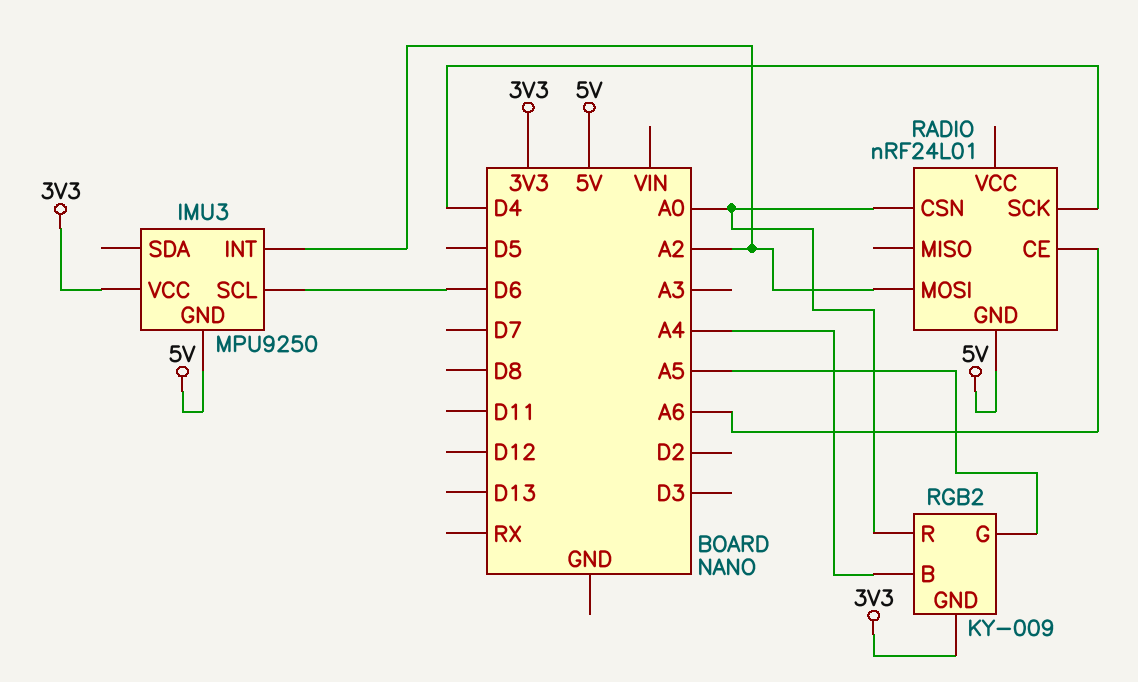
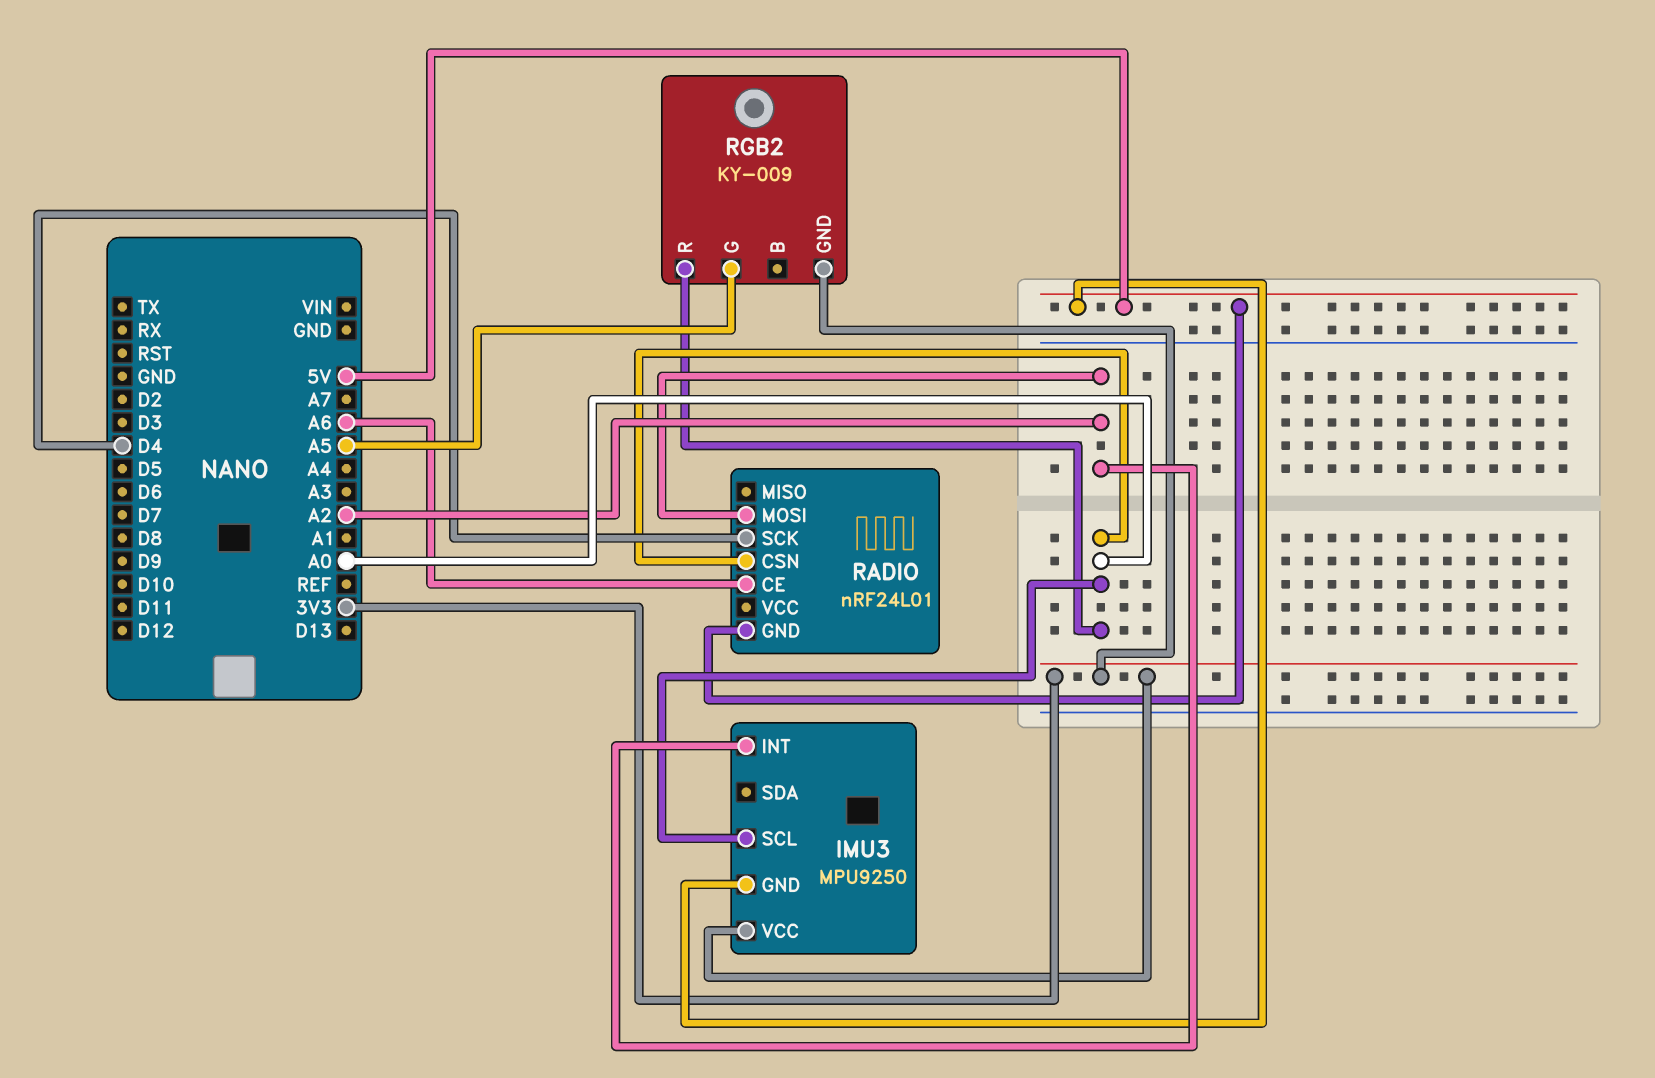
IMU3 pin SCL: D6 -> A0
RGB2 pin B: A4 -> none

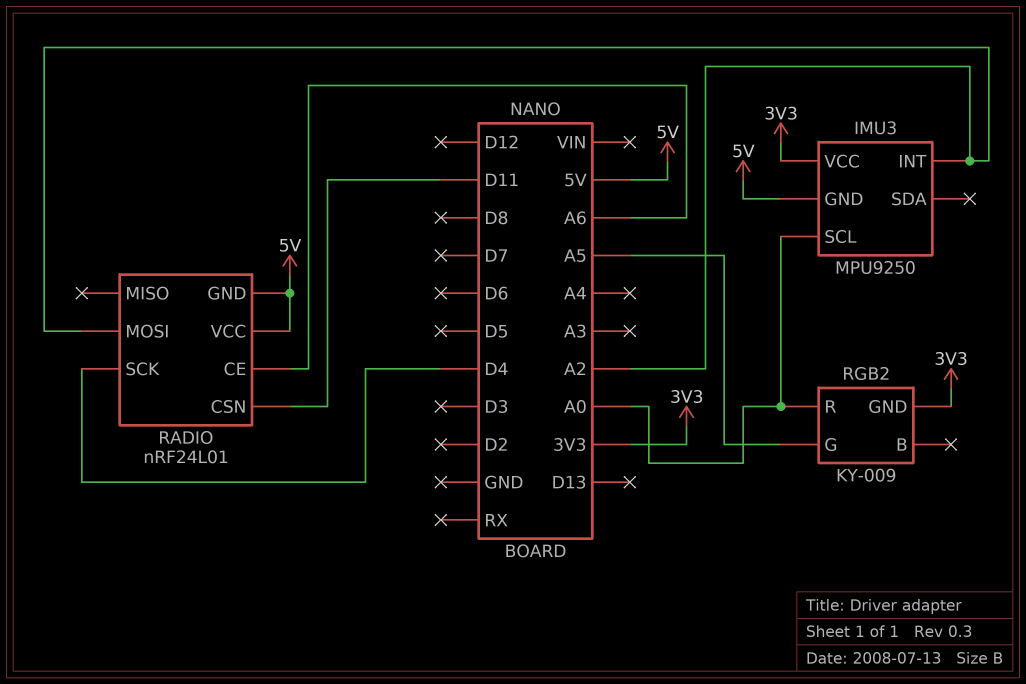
RADIO pin CSN: A0 -> D11
RADIO pin VCC: none -> 5V

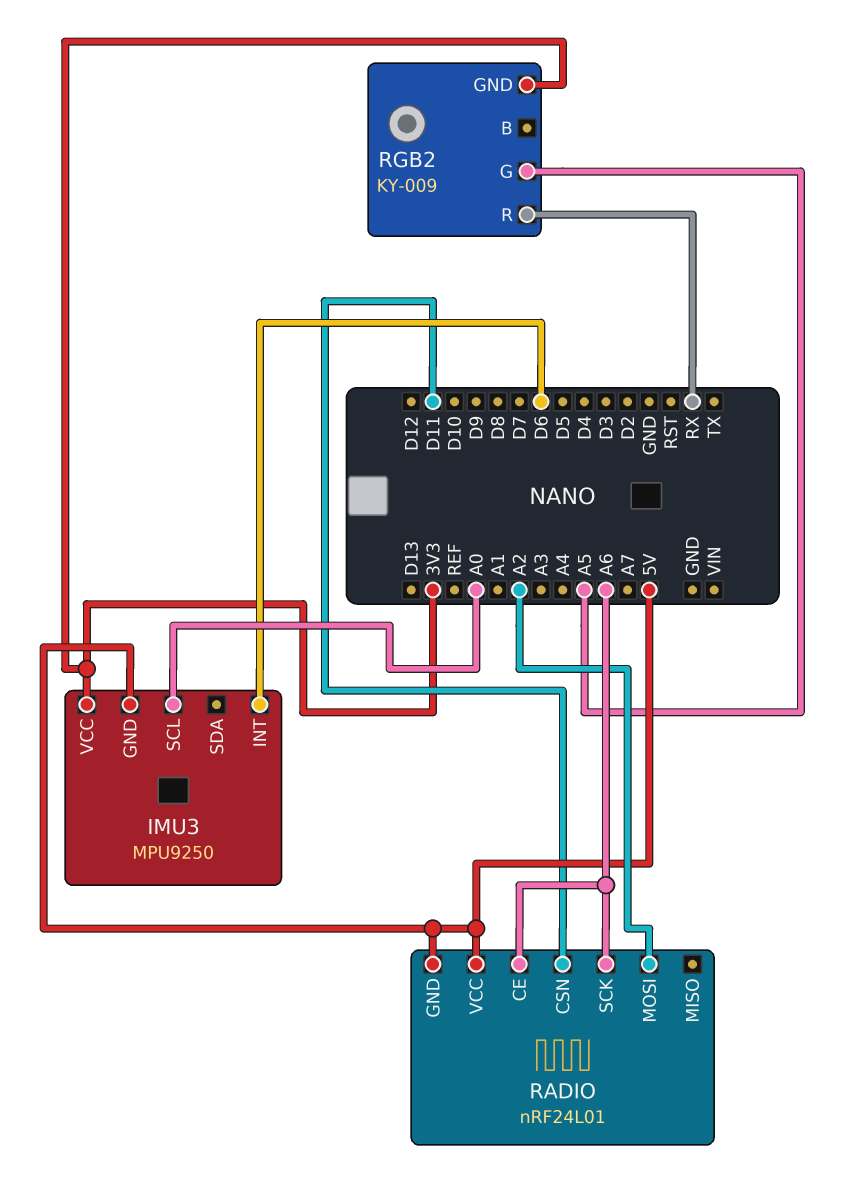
IMU3 pin INT: A2 -> D6
RADIO pin SCK: D4 -> A6
RGB2 pin R: A0 -> RX

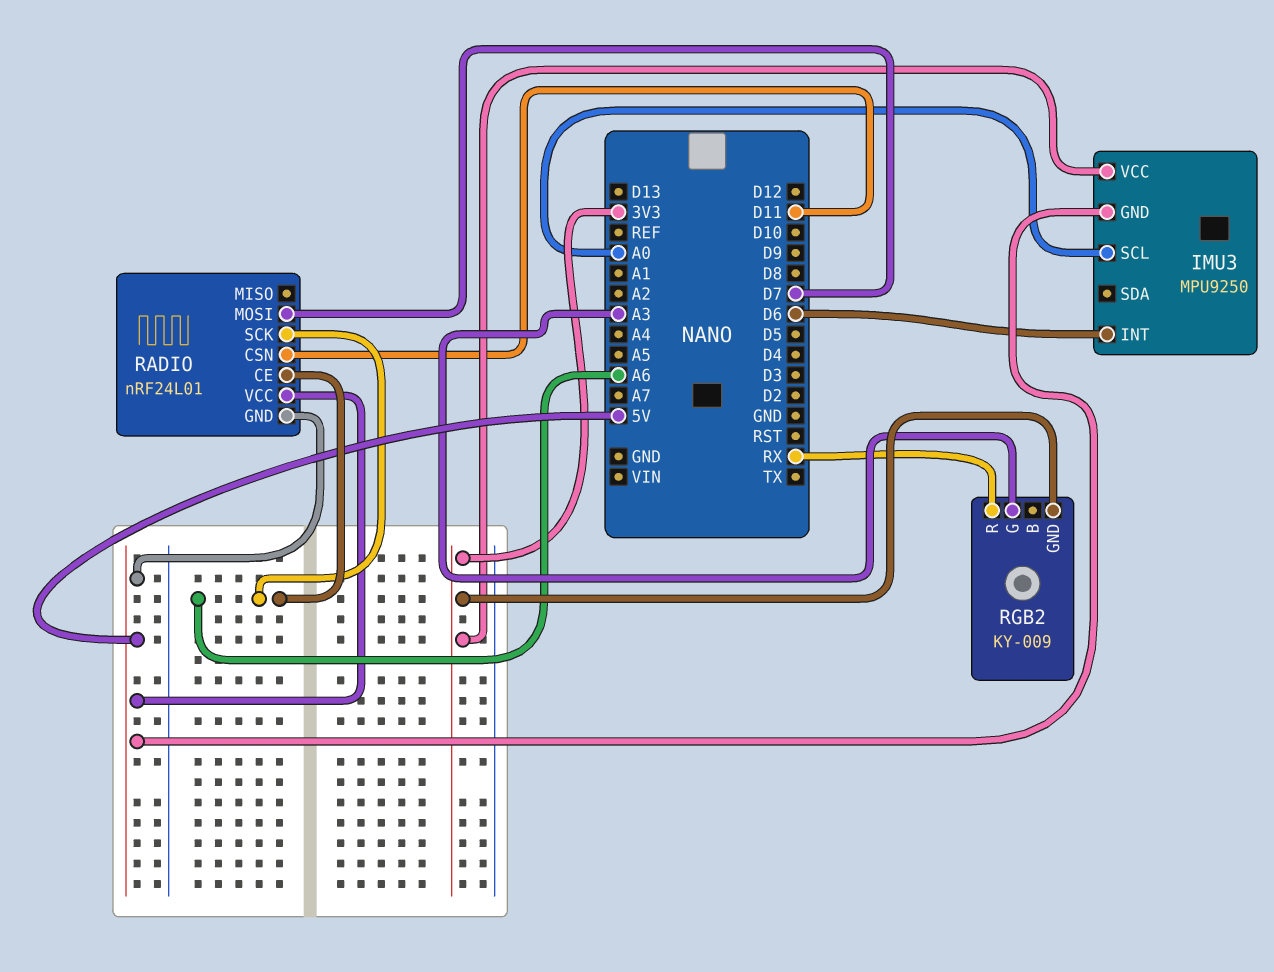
RADIO pin MOSI: A2 -> D7
RGB2 pin G: A5 -> A3

